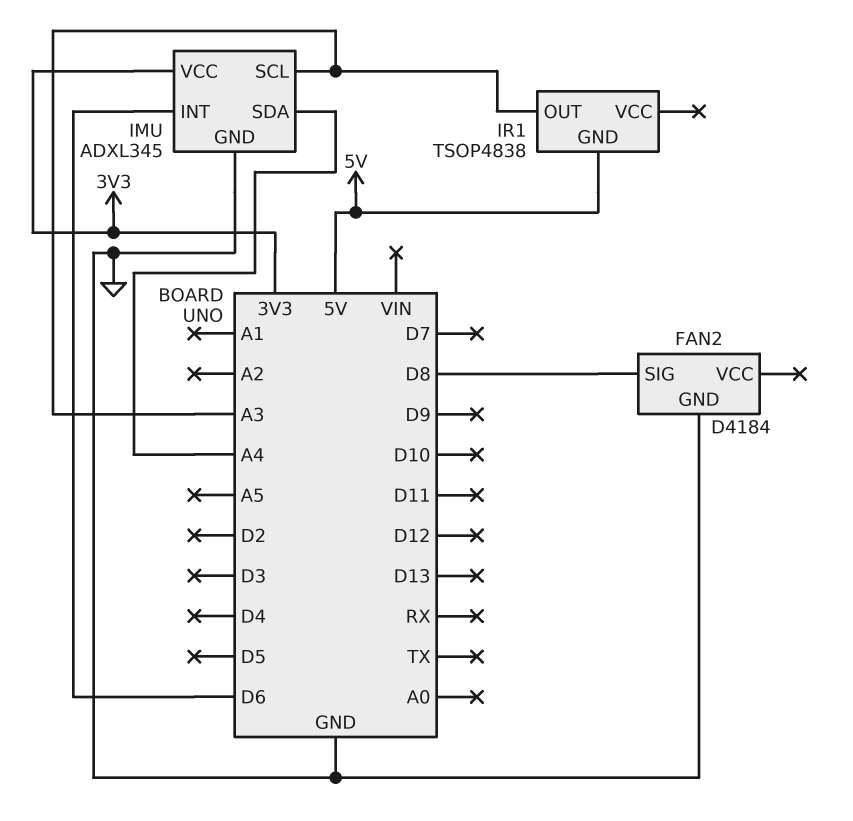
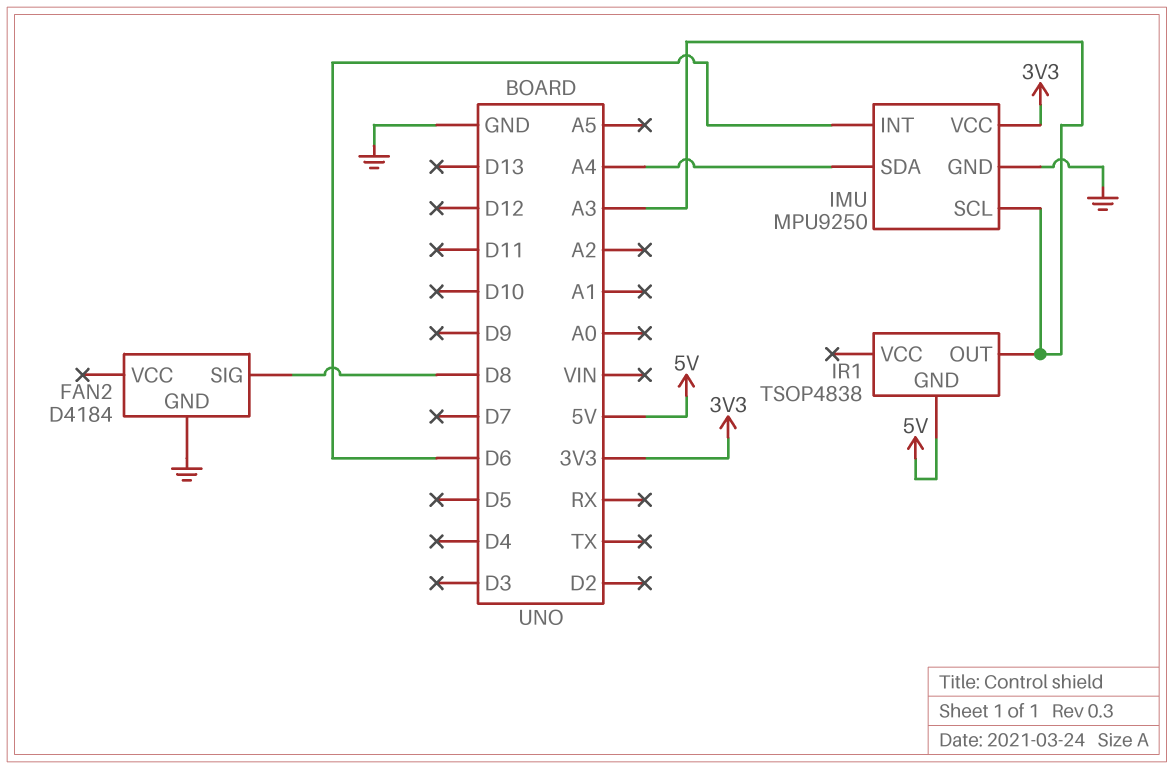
IMU: ADXL345 -> MPU9250

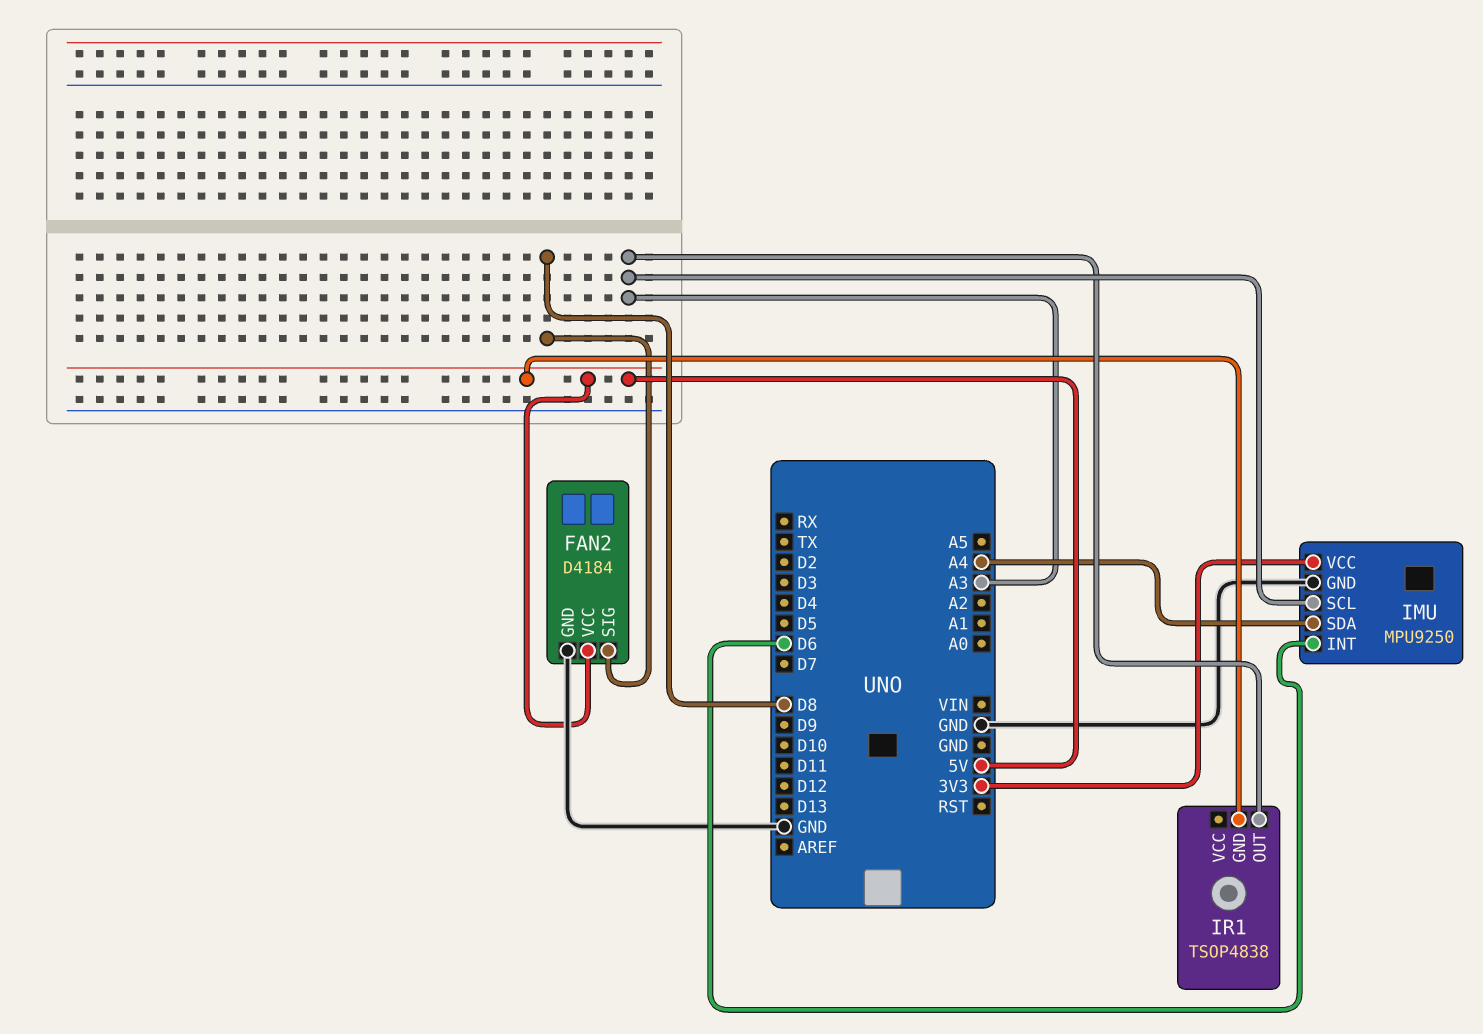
FAN2 pin VCC: none -> 5V

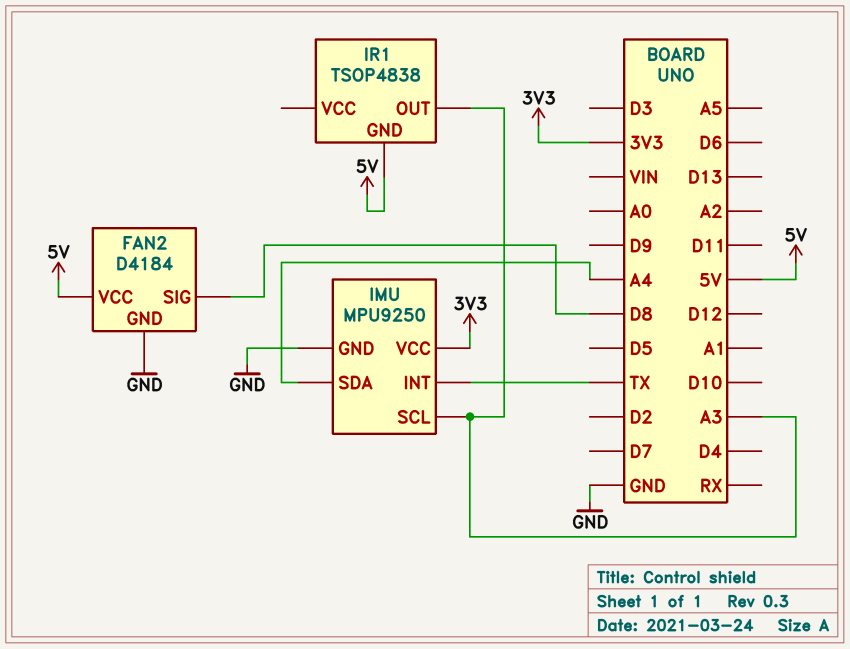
IMU pin INT: D6 -> TX

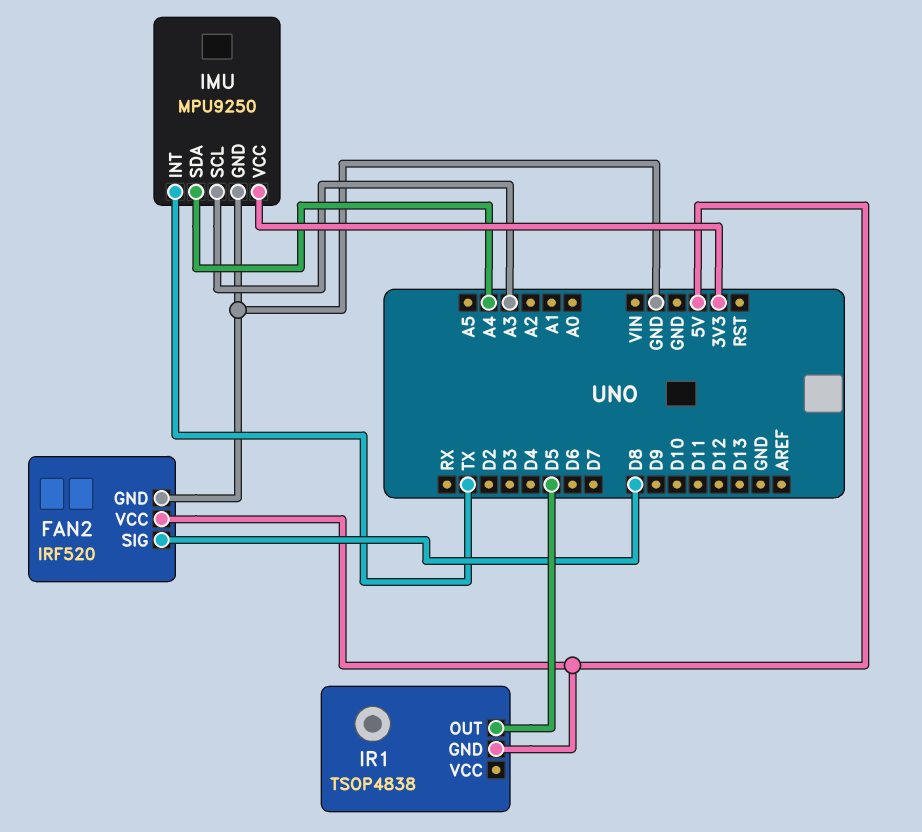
FAN2: D4184 -> IRF520
IR1 pin OUT: A3 -> D5

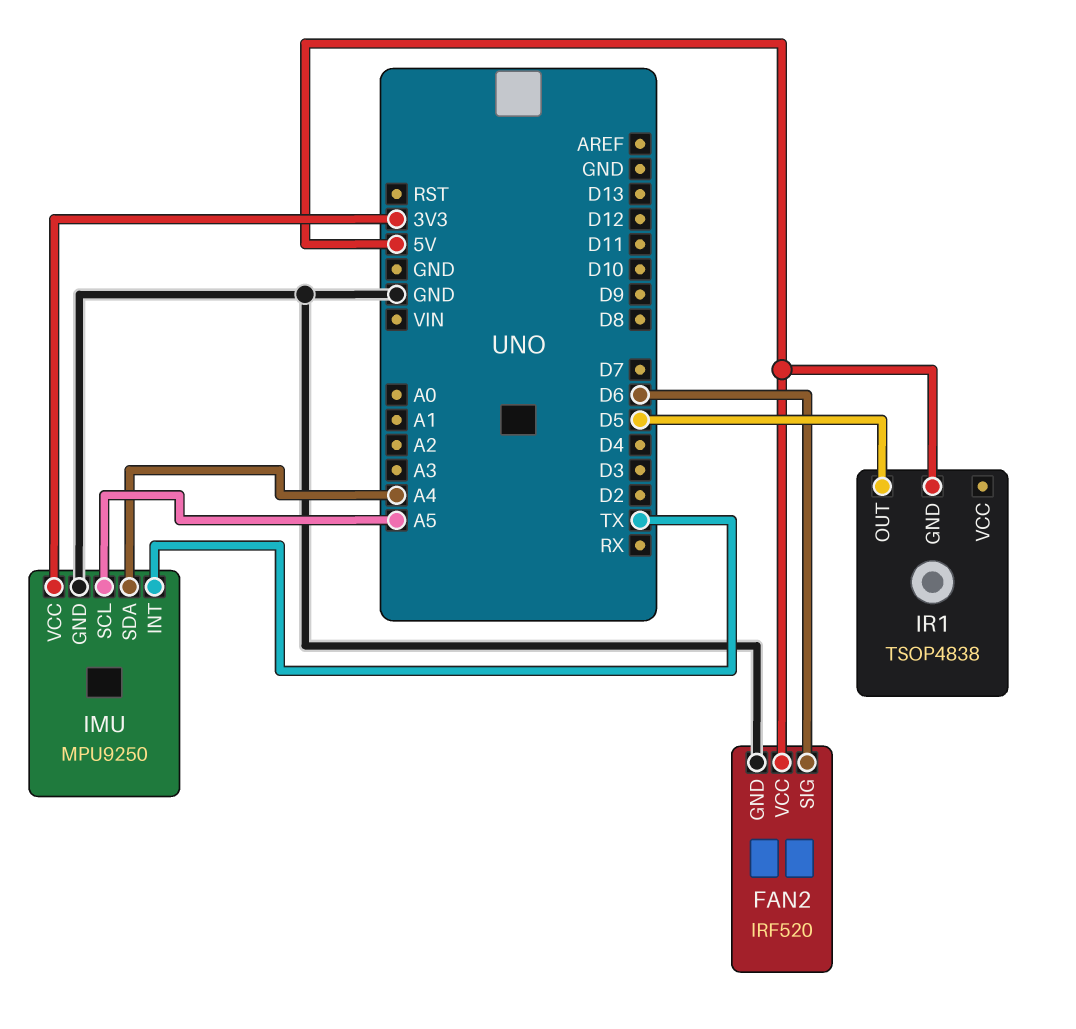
FAN2 pin SIG: D8 -> D6
IMU pin SCL: A3 -> A5

